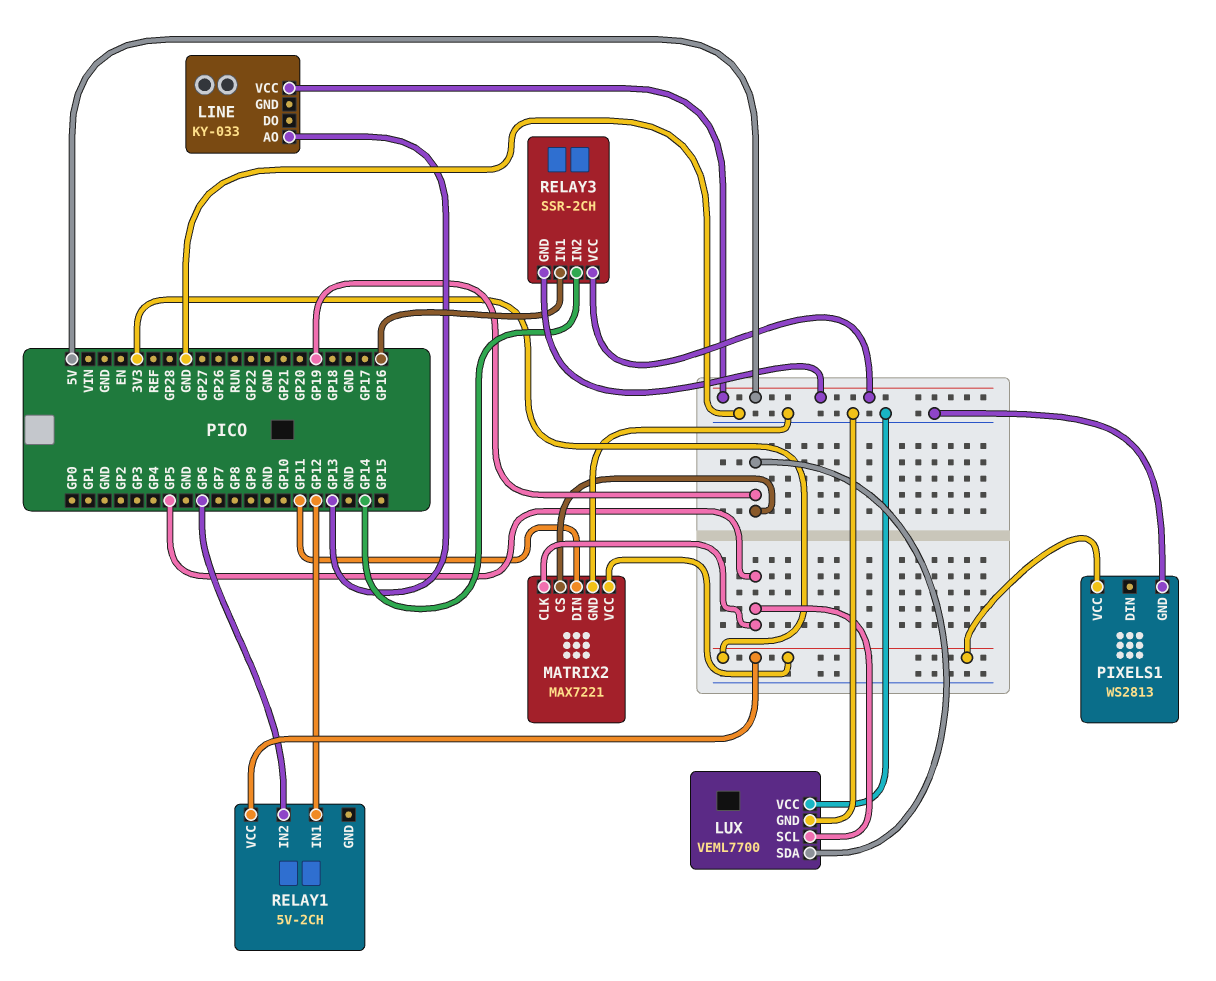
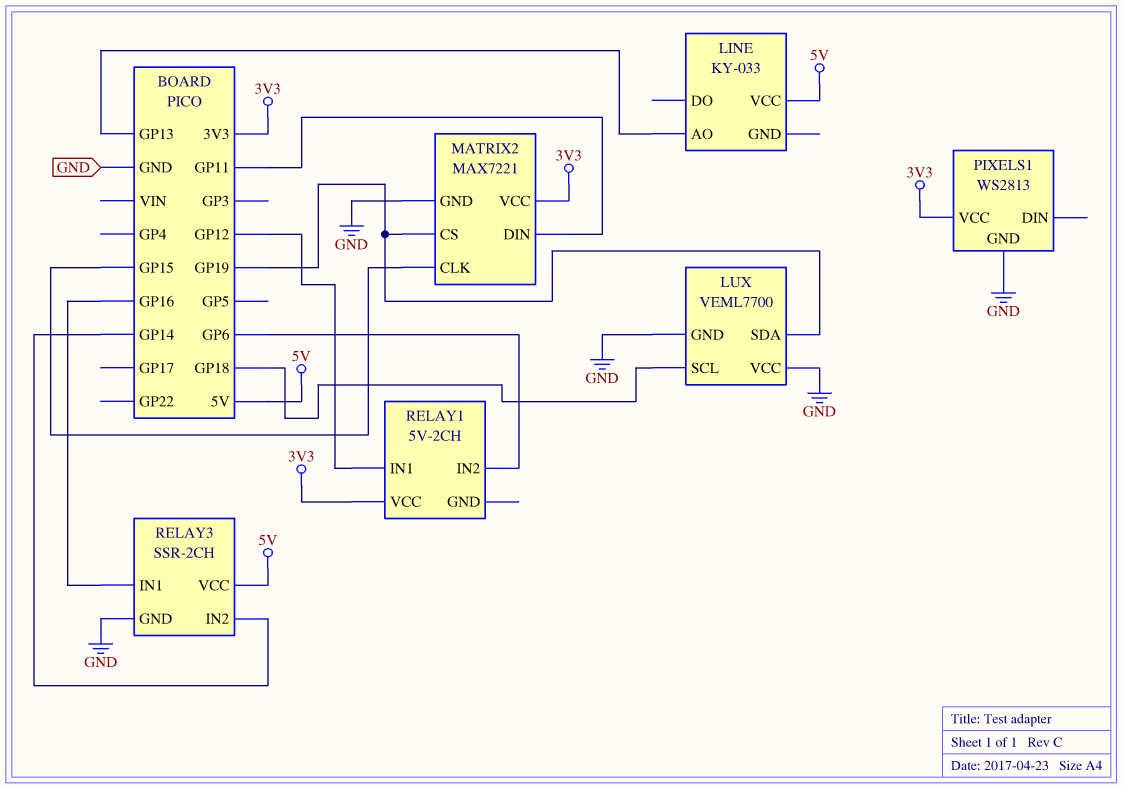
LUX pin SCL: GP5 -> GP18
MATRIX2 pin CLK: GP5 -> GP15
RELAY3 pin GND: 5V -> GND

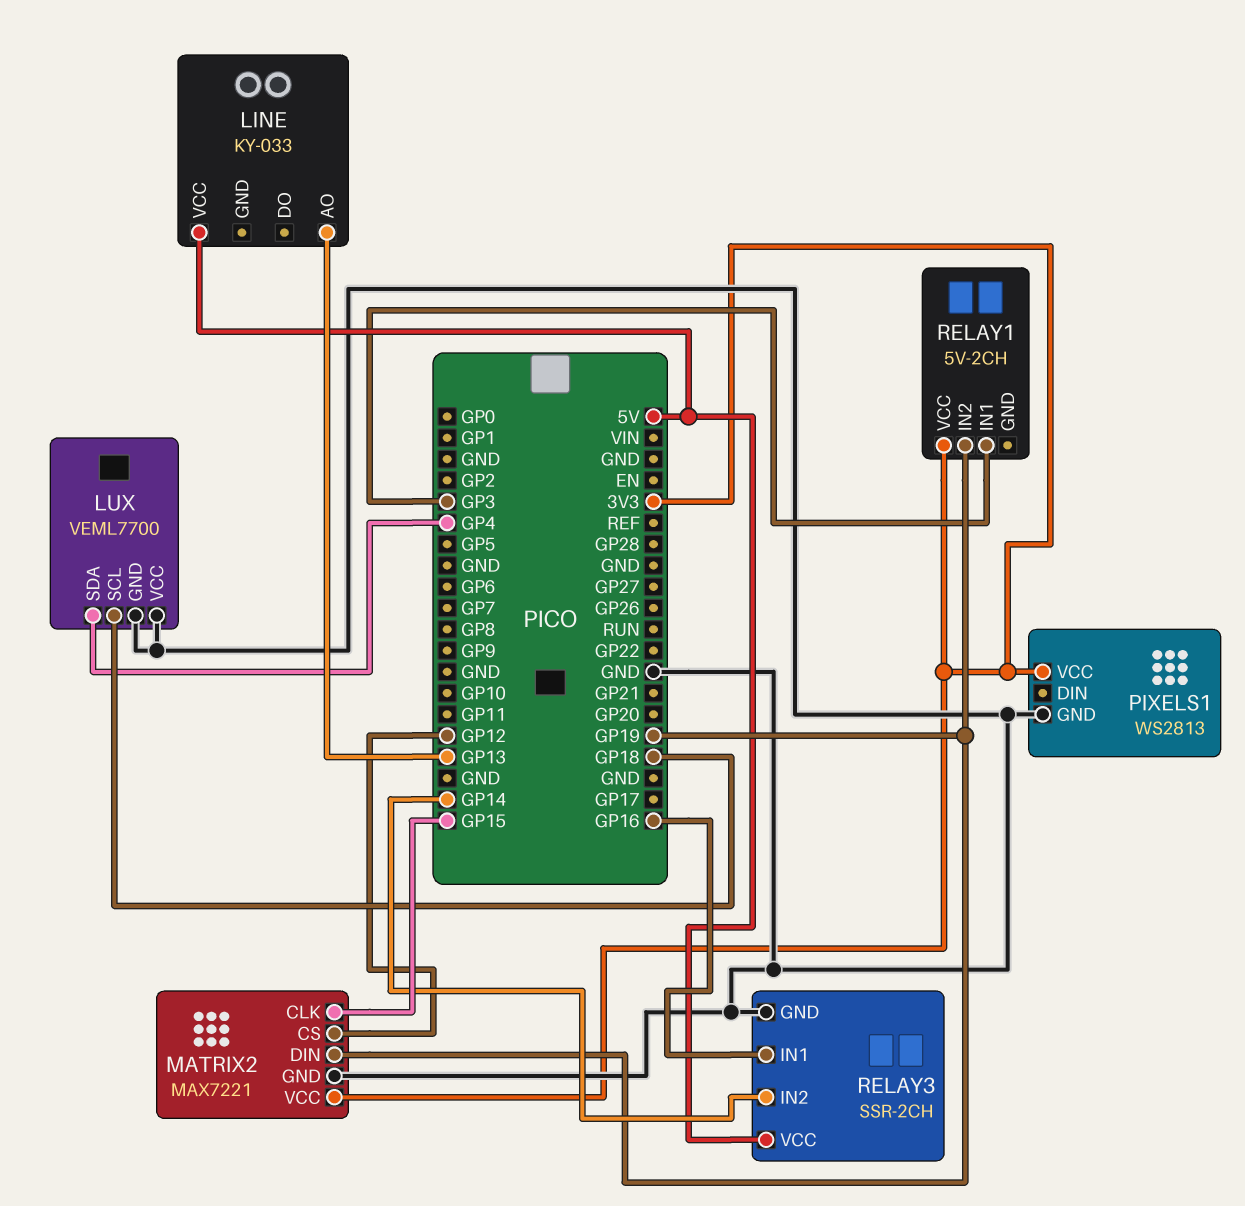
LUX pin SDA: GP19 -> GP4
MATRIX2 pin CS: GP19 -> GP12
MATRIX2 pin DIN: GP11 -> GP19
RELAY1 pin IN1: GP12 -> GP3
RELAY1 pin IN2: GP6 -> GP19

